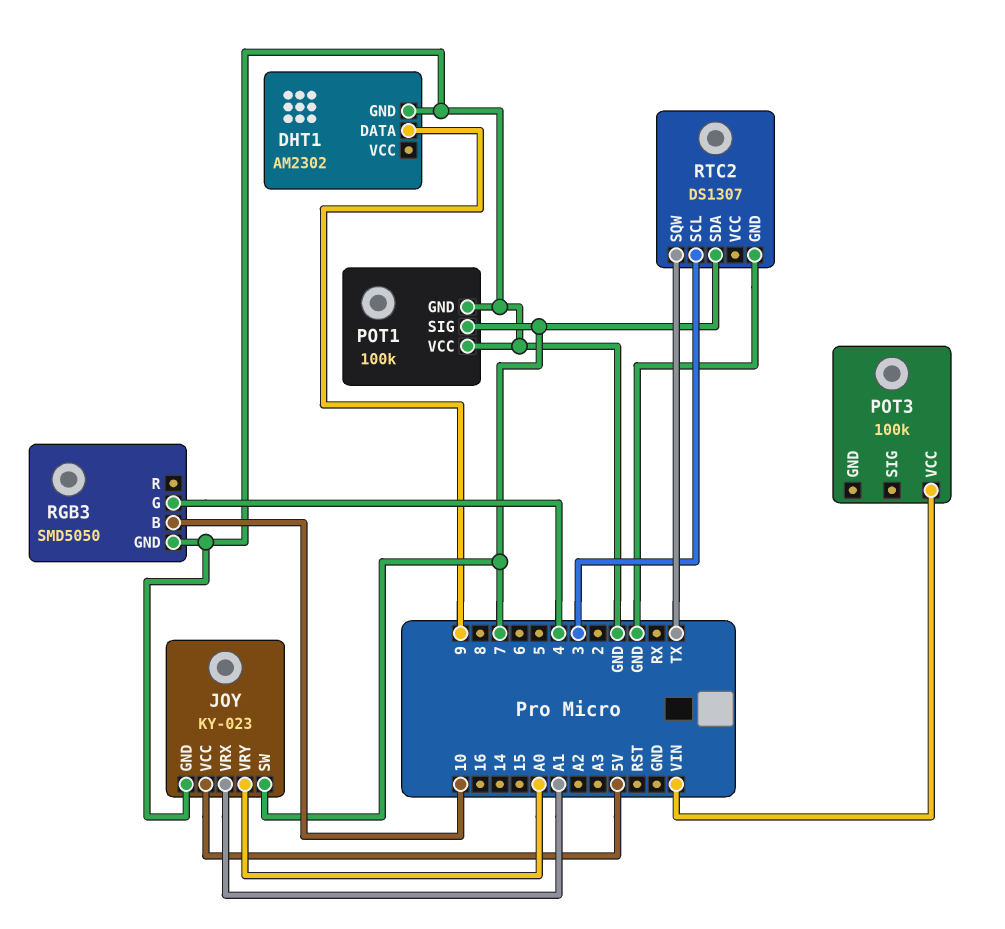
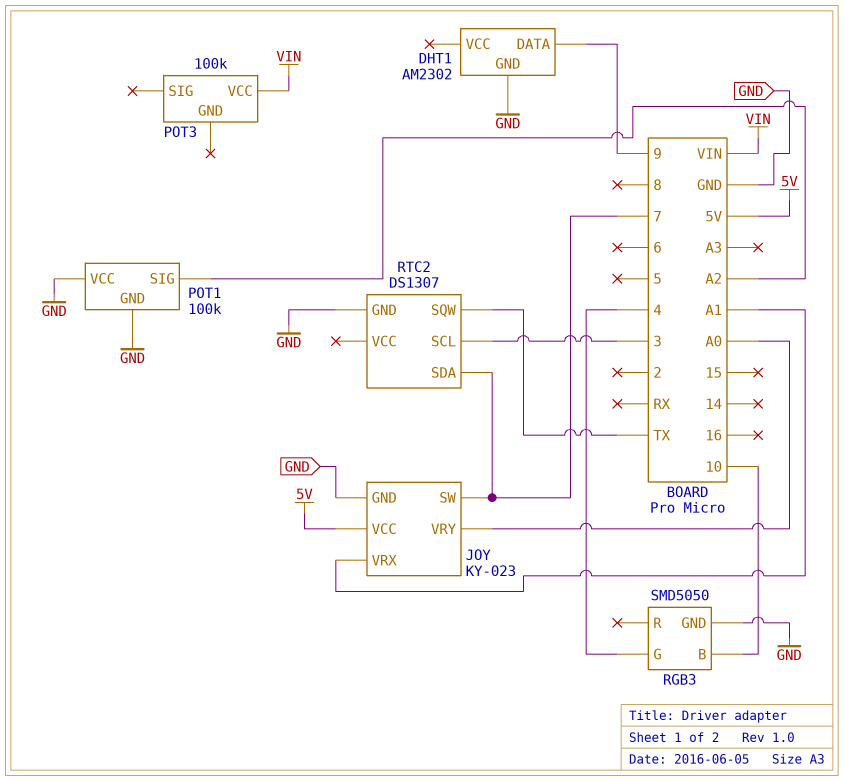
POT1 pin SIG: 7 -> A2

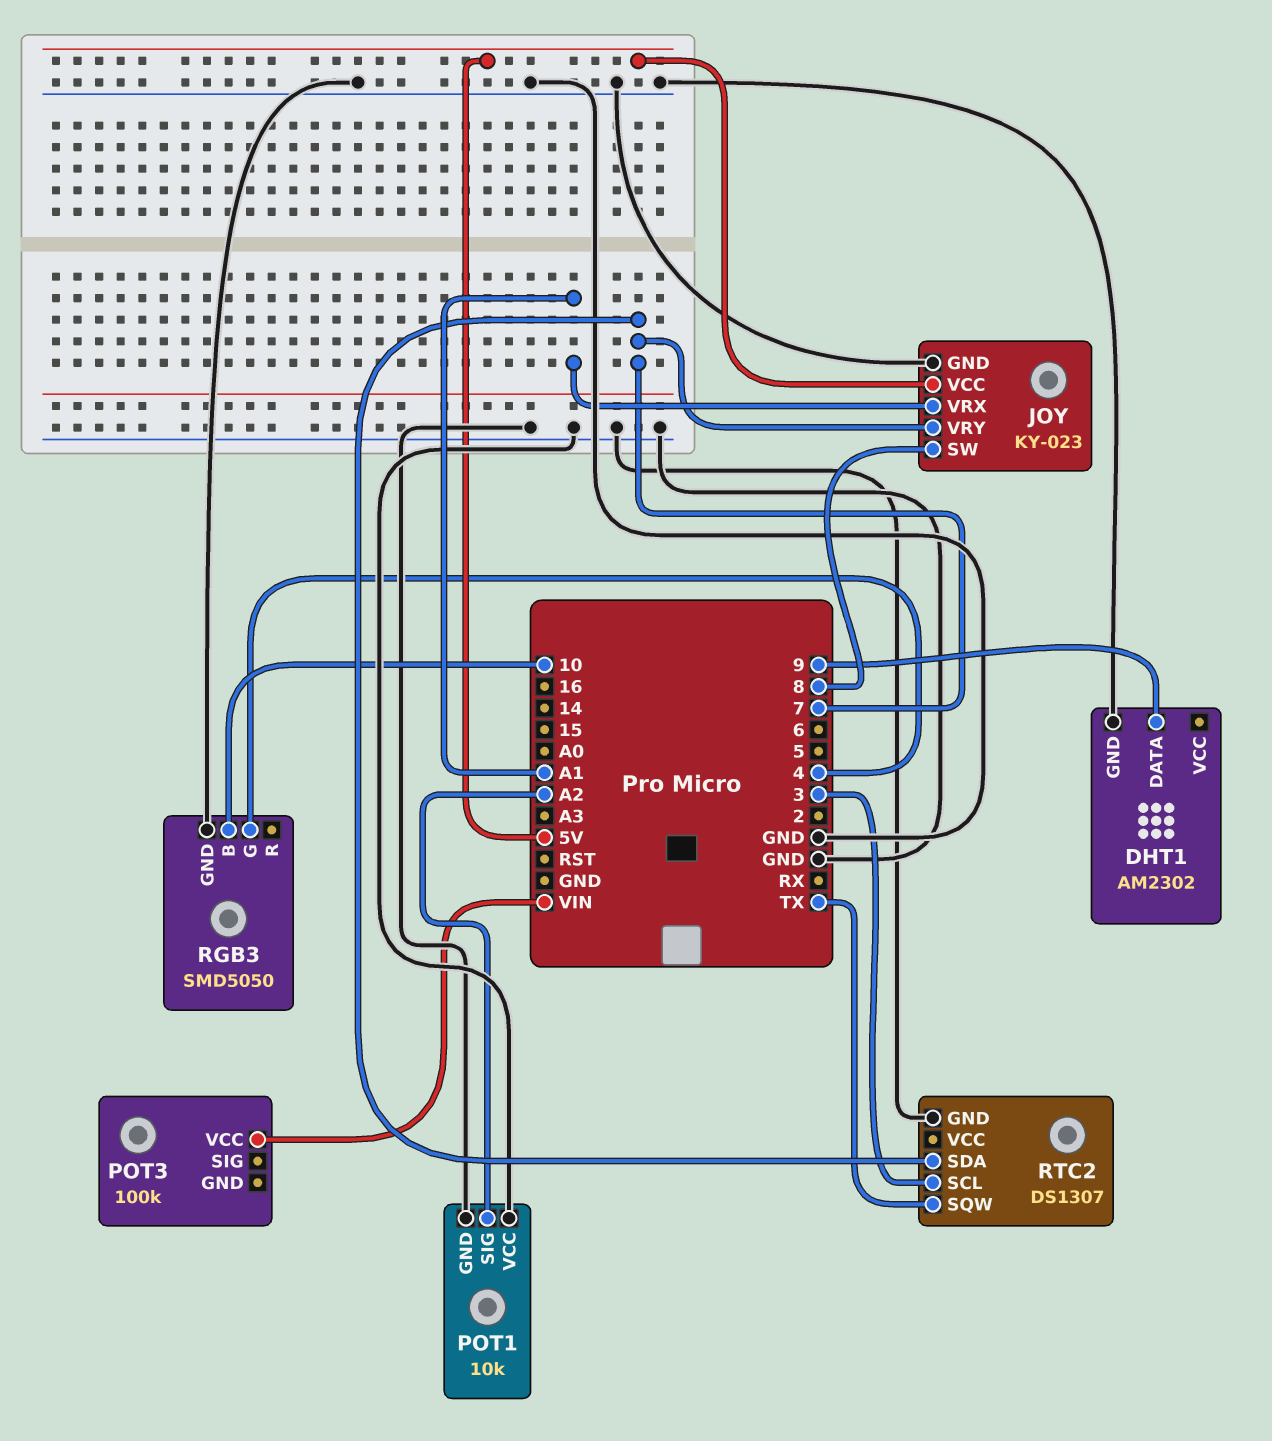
JOY pin SW: 7 -> 8
JOY pin VRY: A0 -> 7
POT1: 100k -> 10k

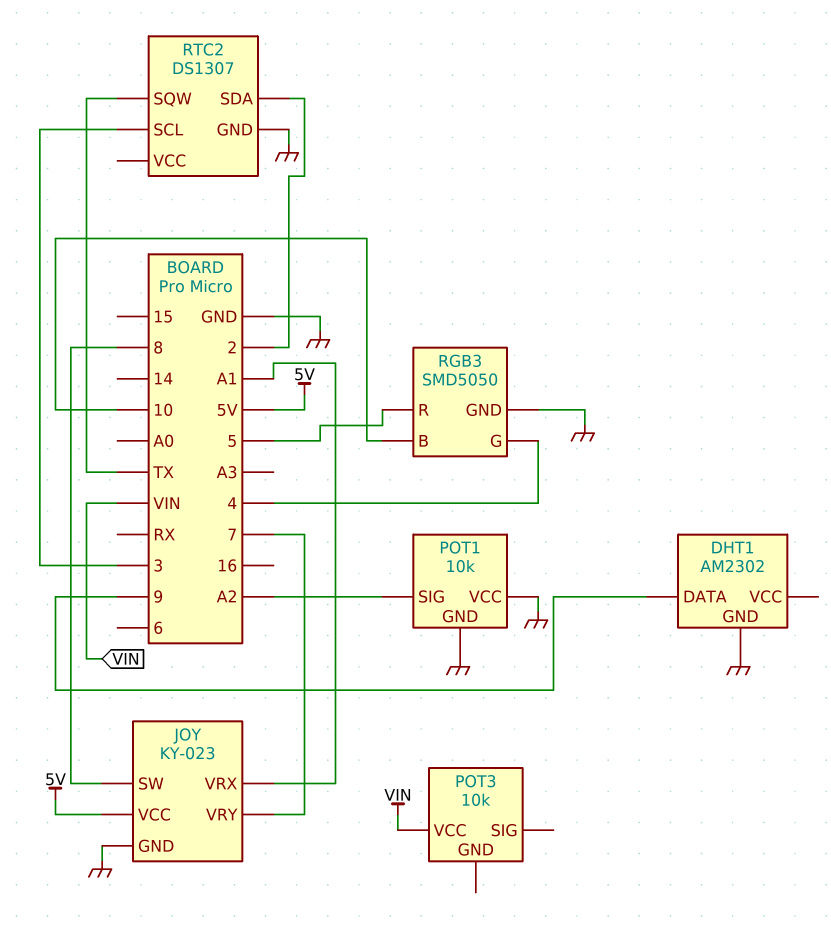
POT3: 100k -> 10k
RGB3 pin R: none -> 5
RTC2 pin SDA: 7 -> 2

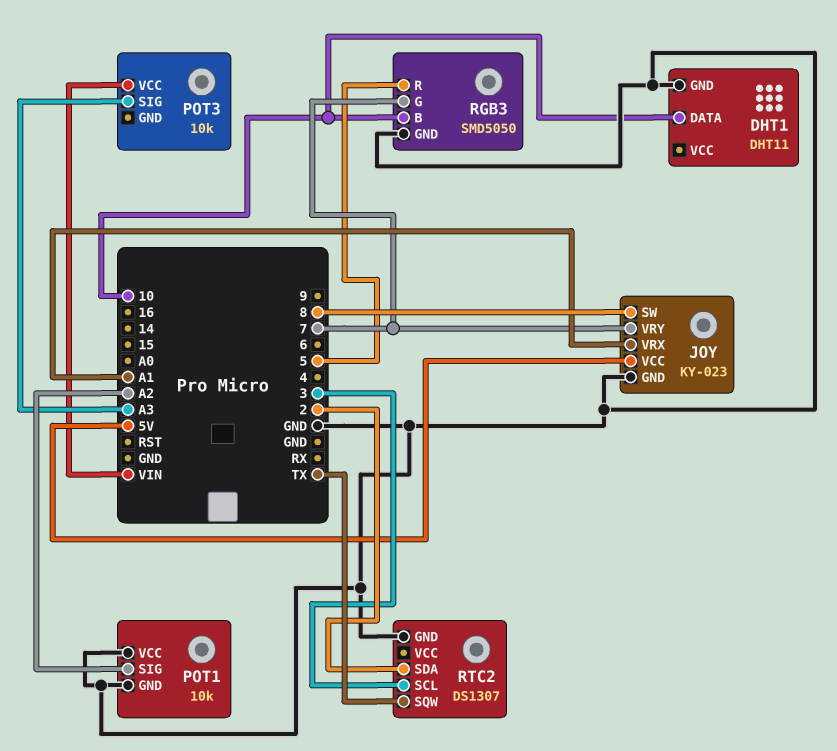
DHT1: AM2302 -> DHT11
DHT1 pin DATA: 9 -> 10
POT3 pin SIG: none -> A3
RGB3 pin G: 4 -> 7

